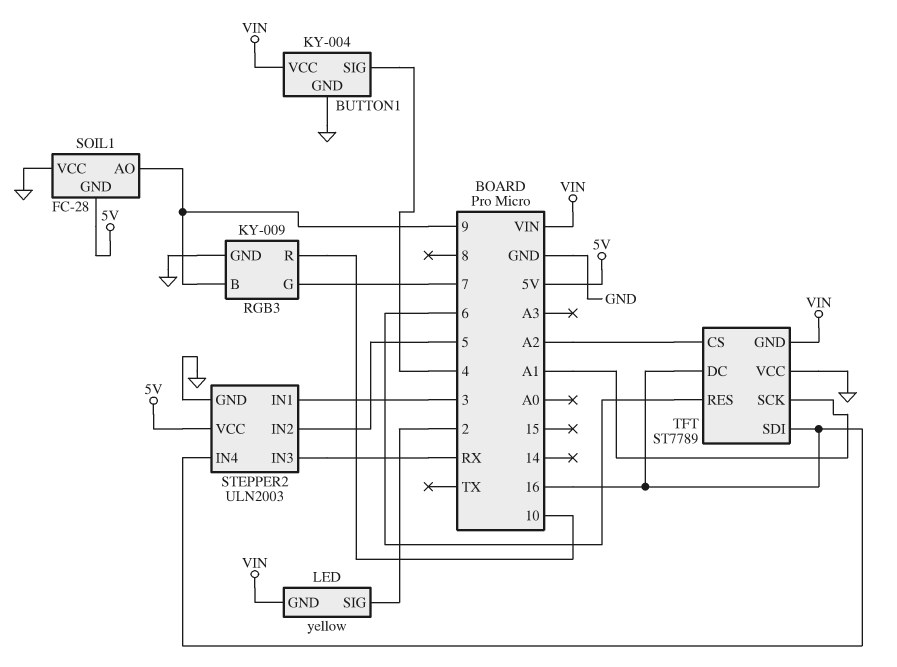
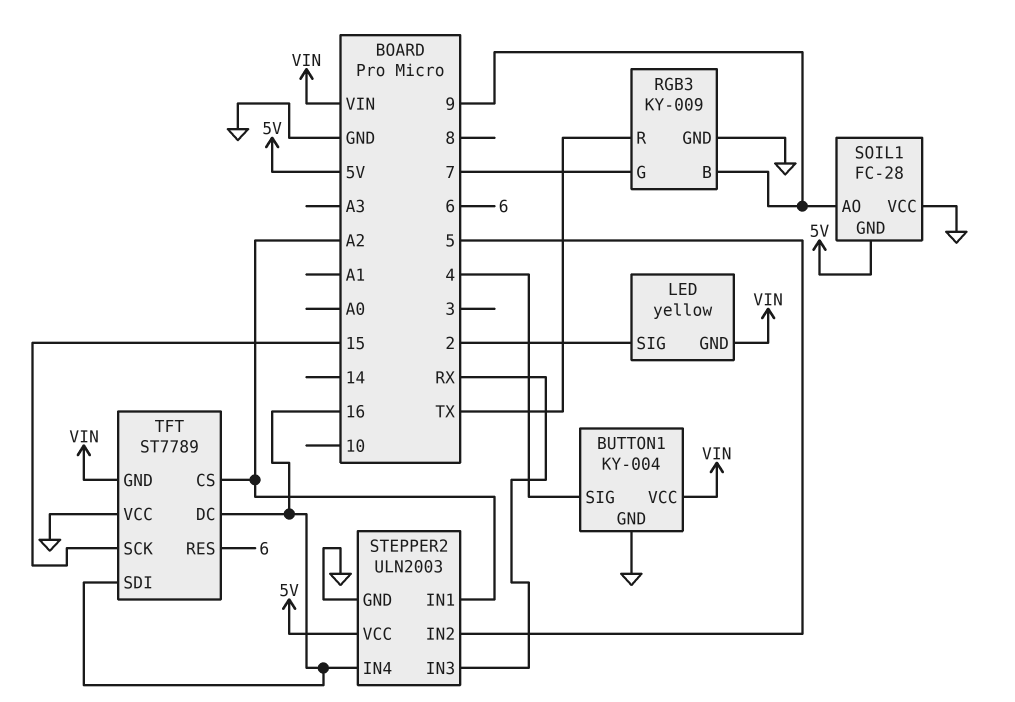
RGB3 pin R: 10 -> TX
STEPPER2 pin IN1: 3 -> A2
TFT pin SCK: A1 -> 15

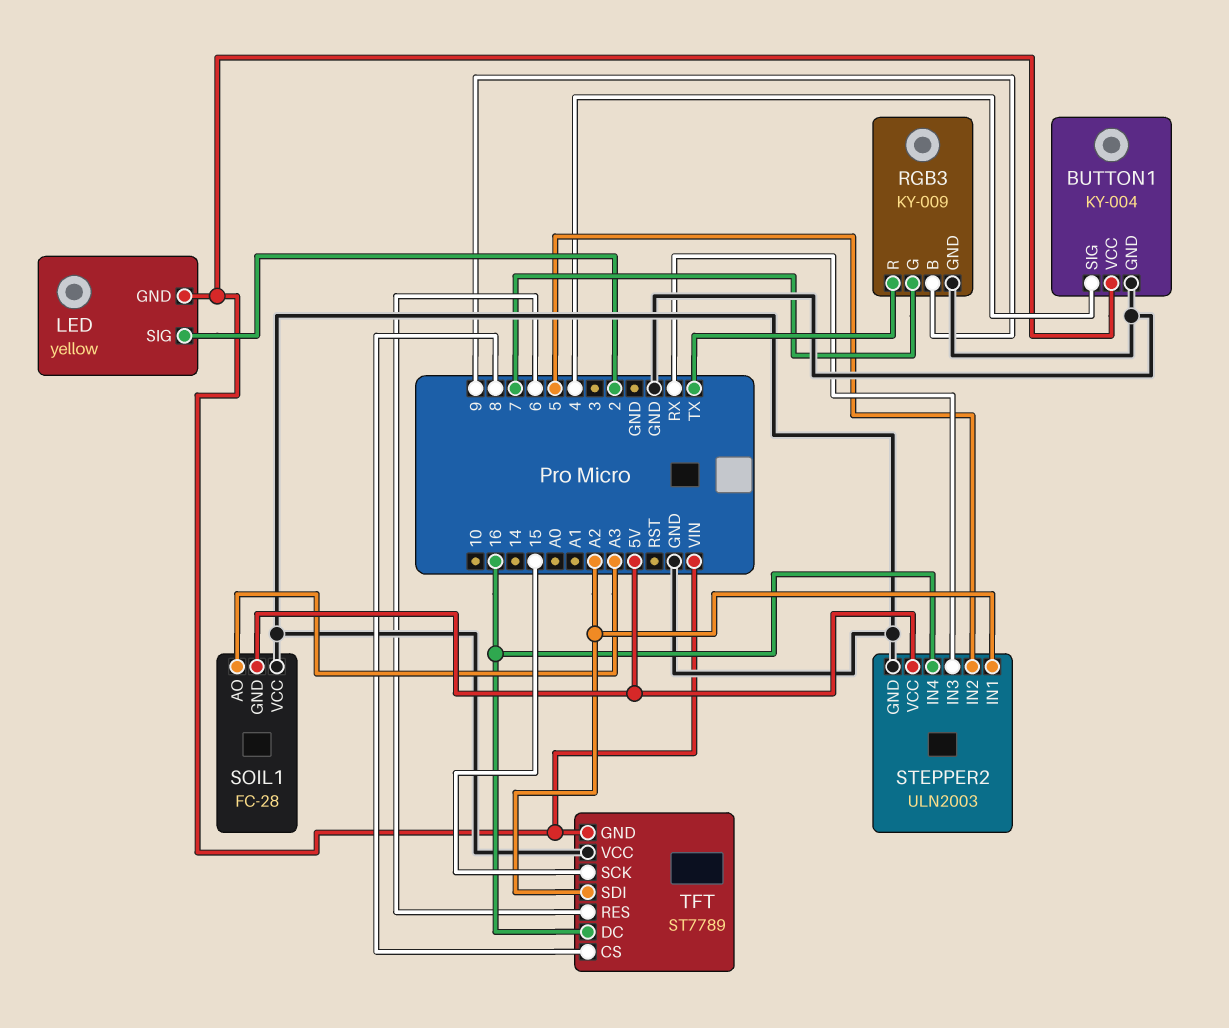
SOIL1 pin AO: 9 -> A3
TFT pin CS: A2 -> 8
TFT pin SDI: 16 -> A2

